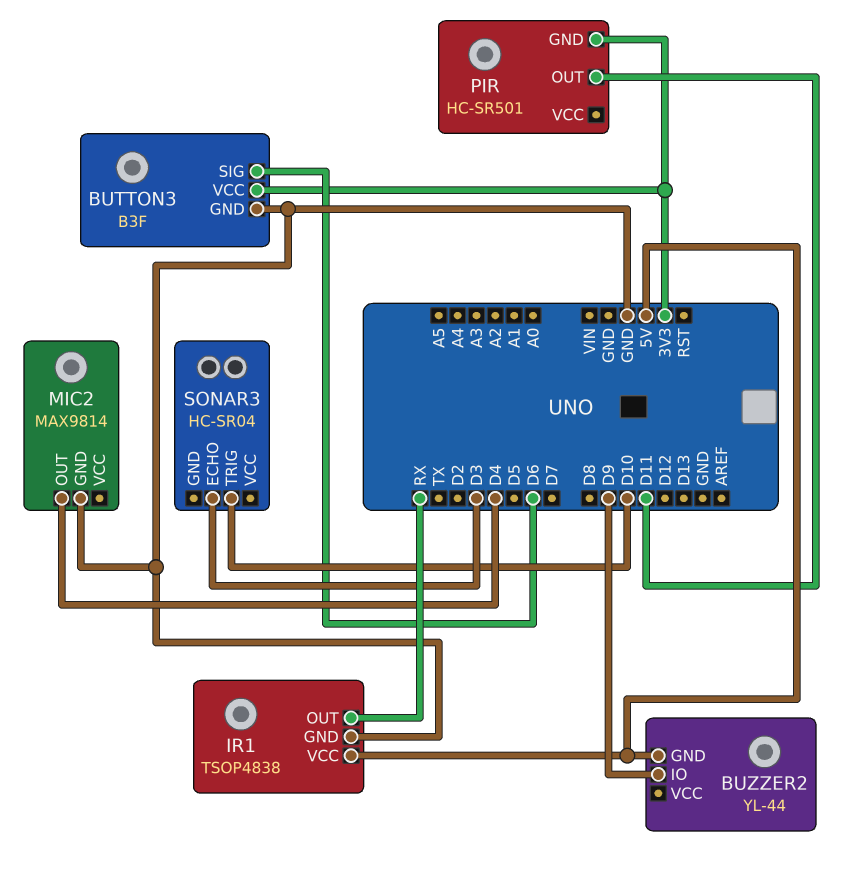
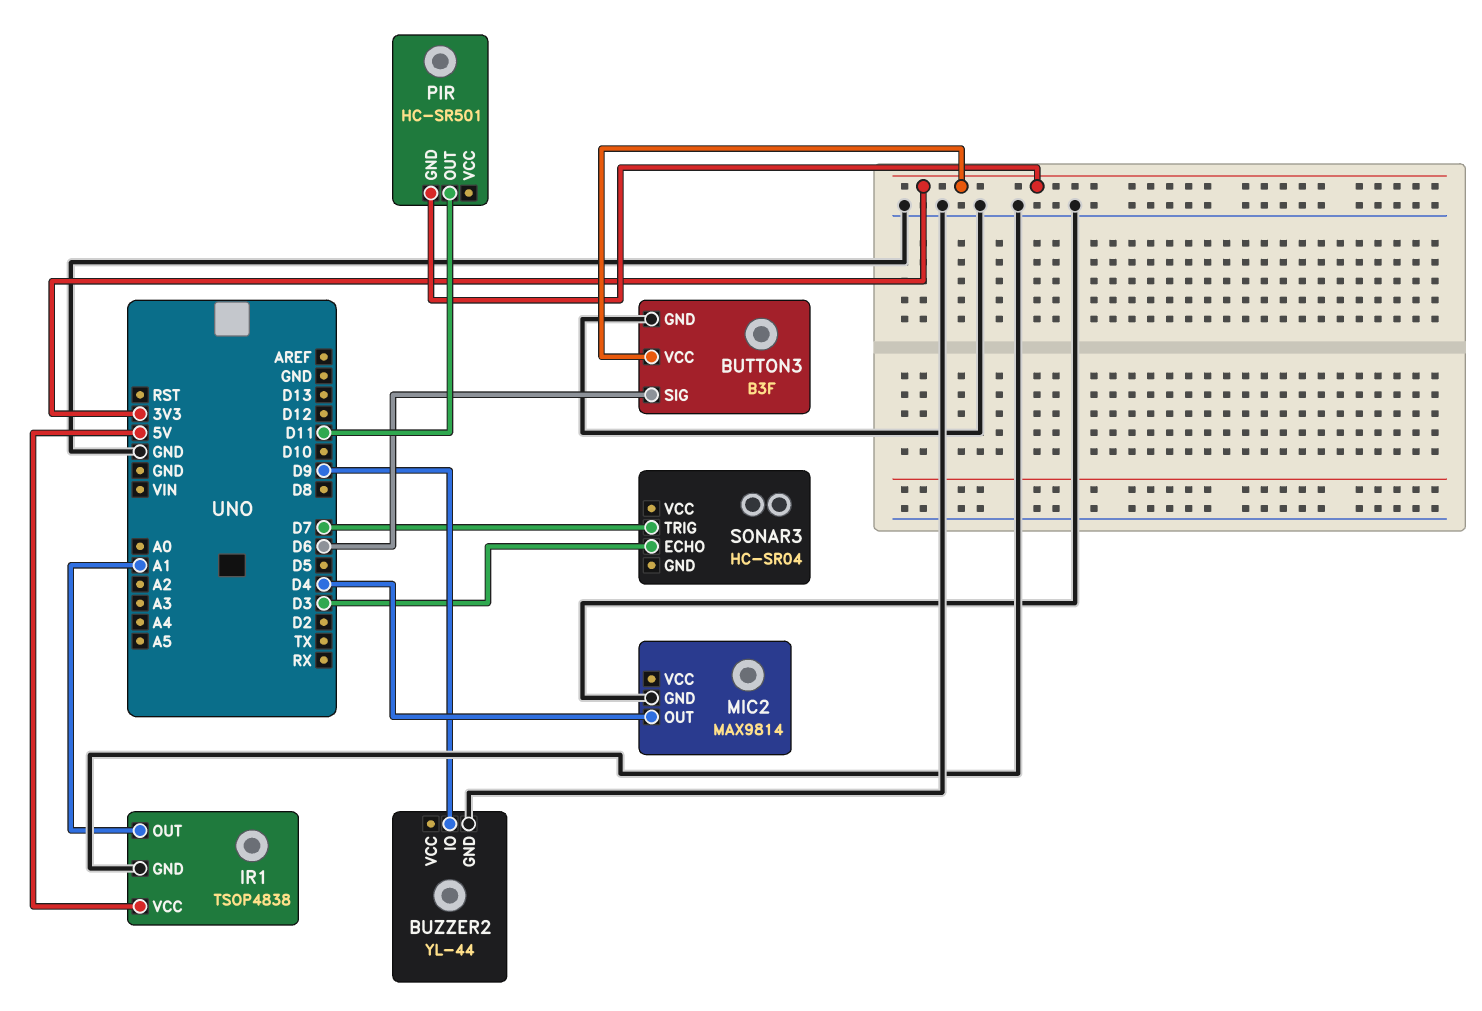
BUZZER2 pin GND: 5V -> GND
IR1 pin OUT: RX -> A1
SONAR3 pin TRIG: D10 -> D7

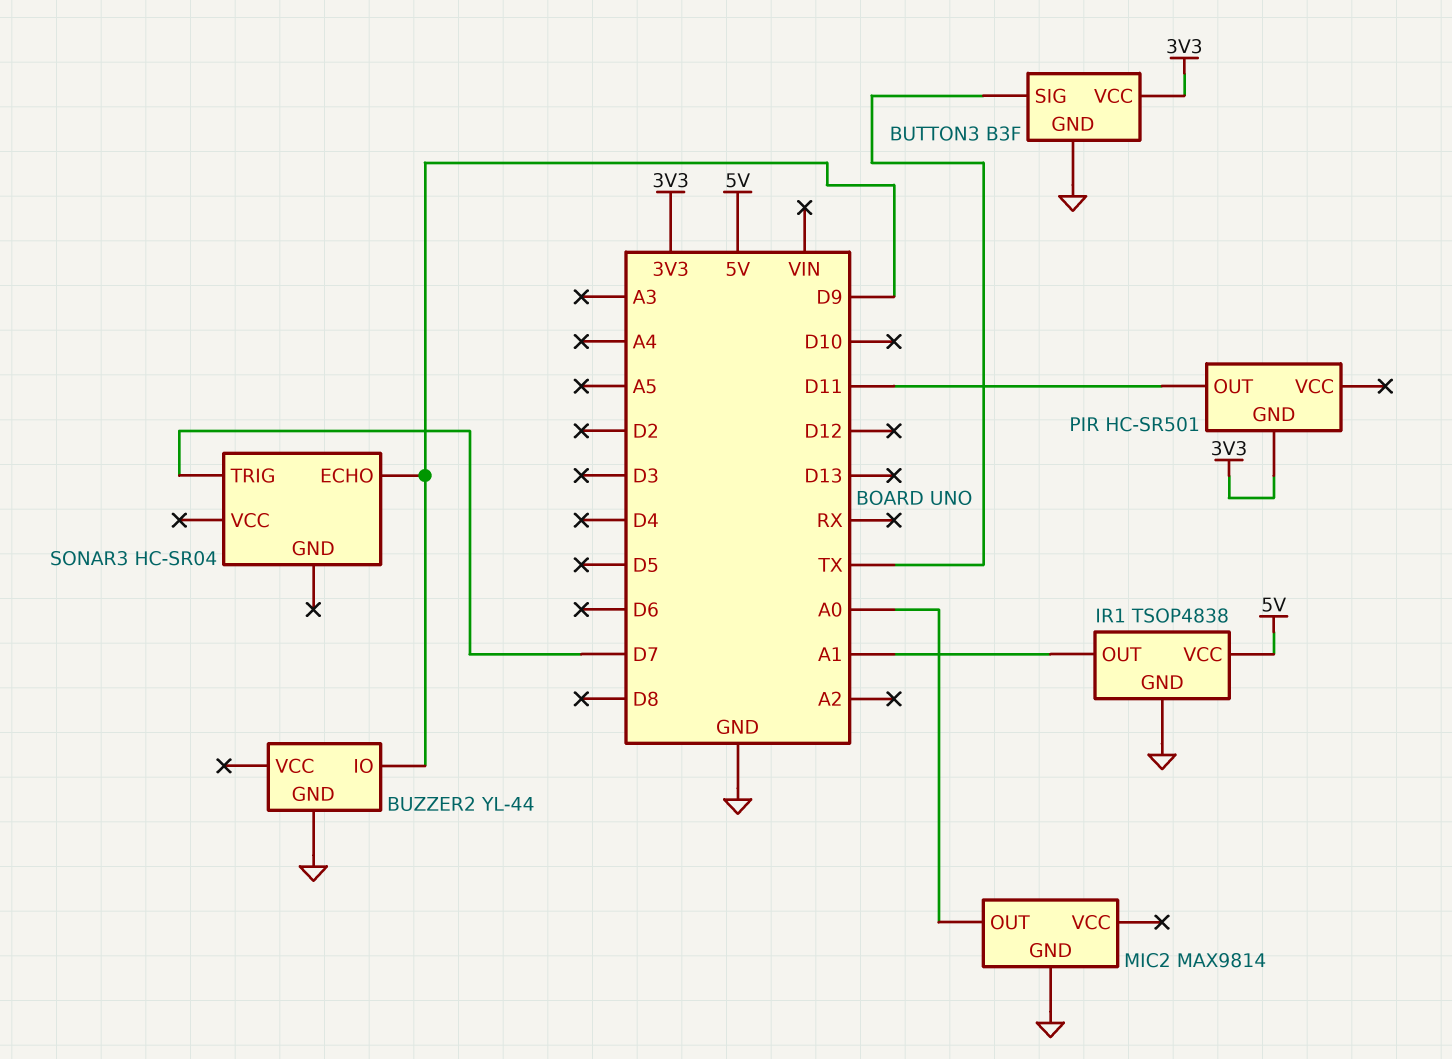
BUTTON3 pin SIG: D6 -> TX
MIC2 pin OUT: D4 -> A0
SONAR3 pin ECHO: D3 -> D9

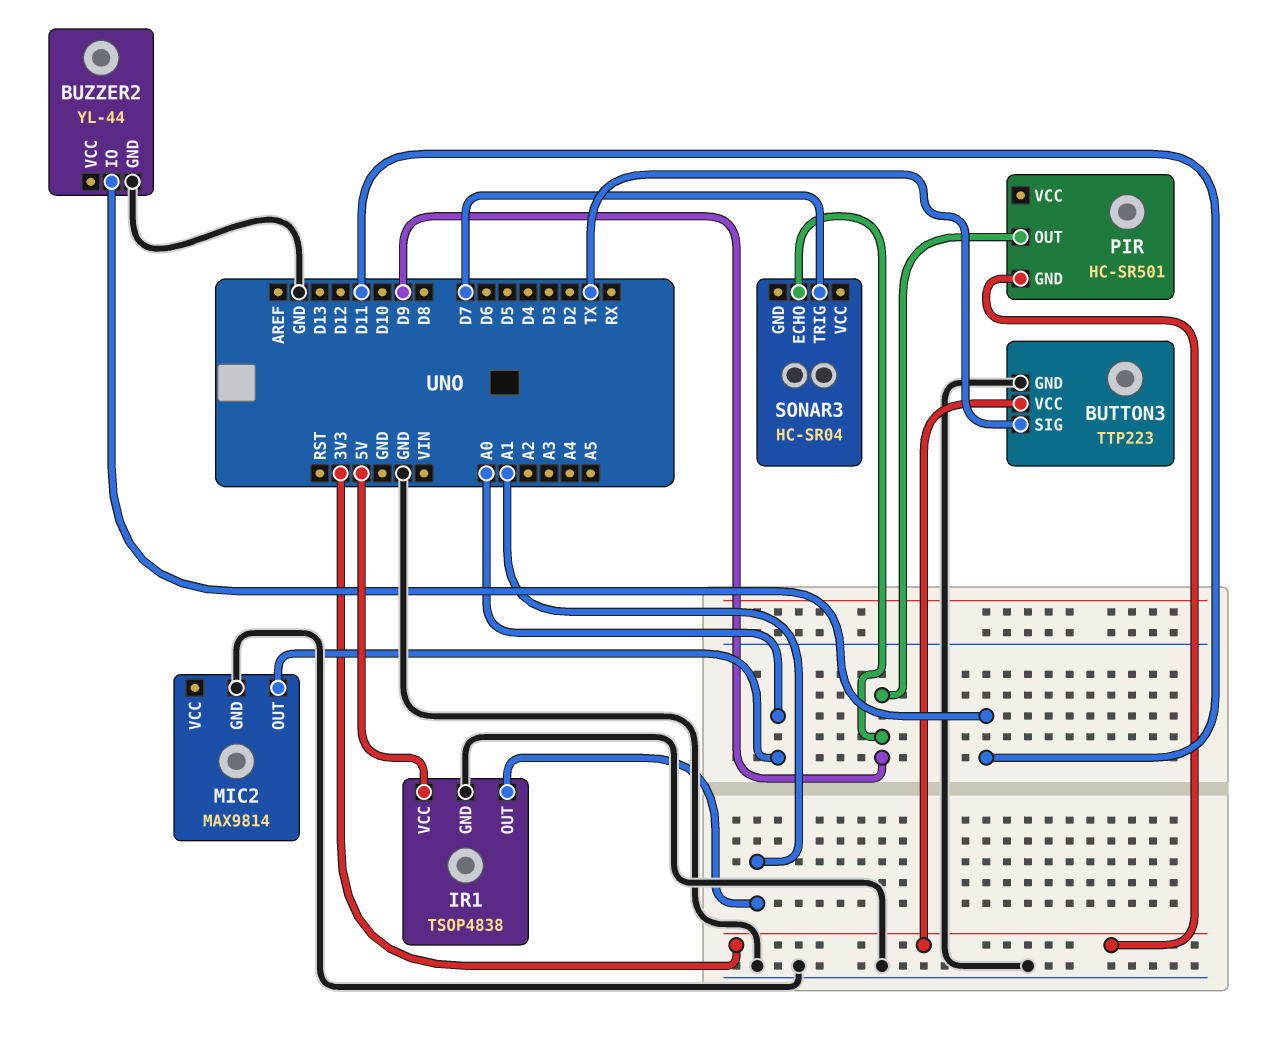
BUTTON3: B3F -> TTP223
BUZZER2 pin IO: D9 -> D11
PIR pin OUT: D11 -> D9

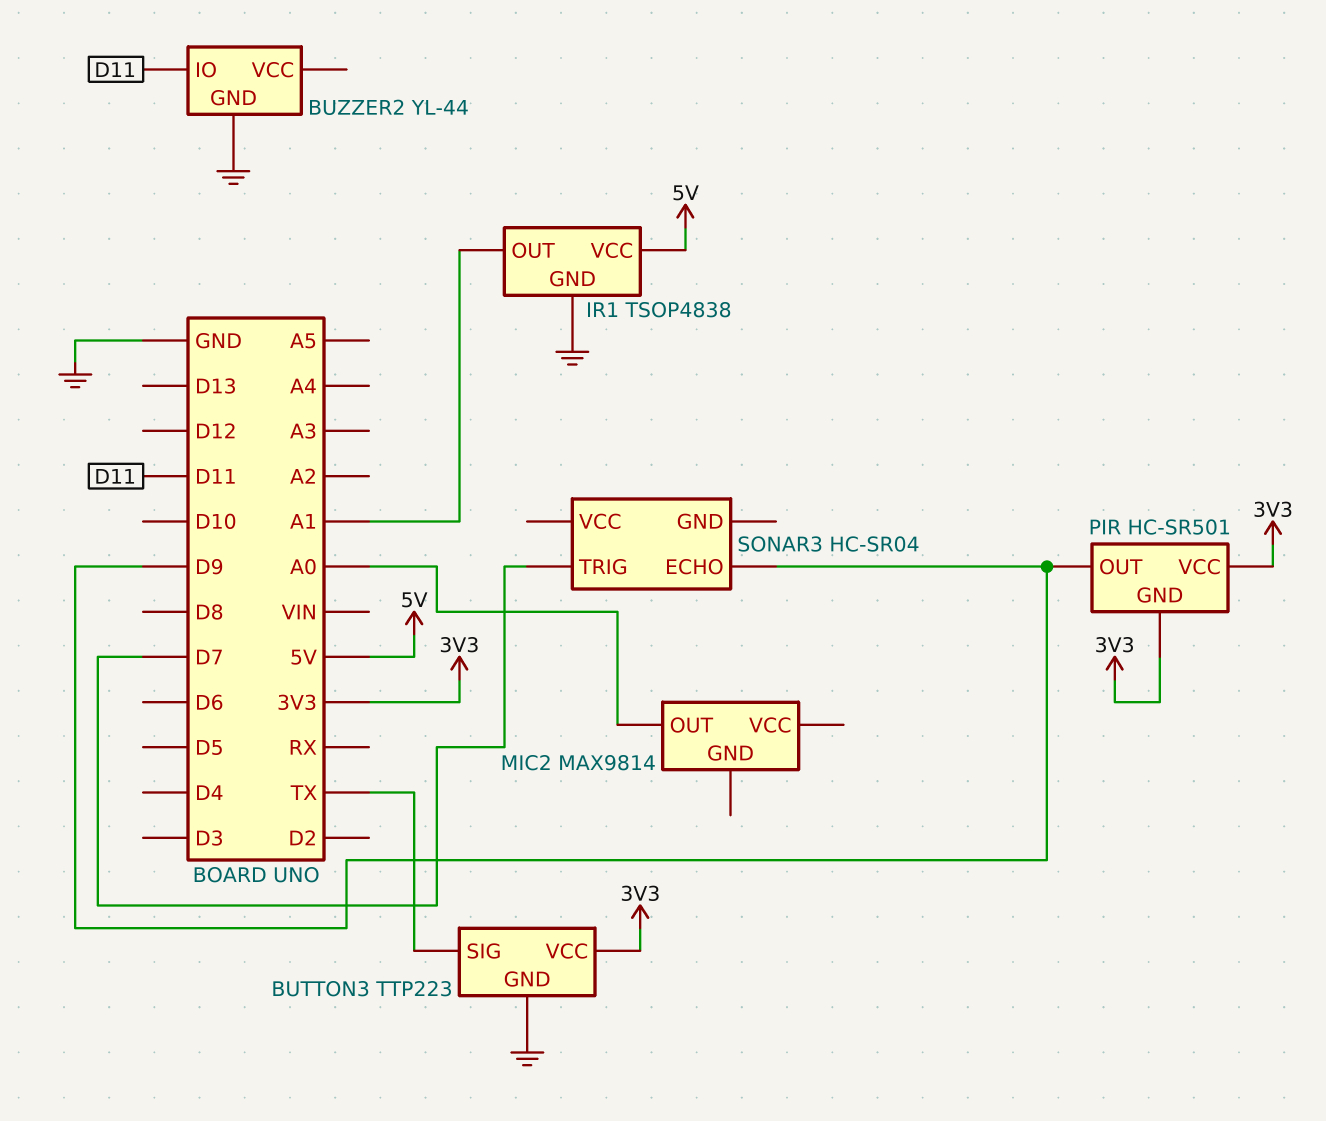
MIC2 pin GND: GND -> none
PIR pin VCC: none -> 3V3

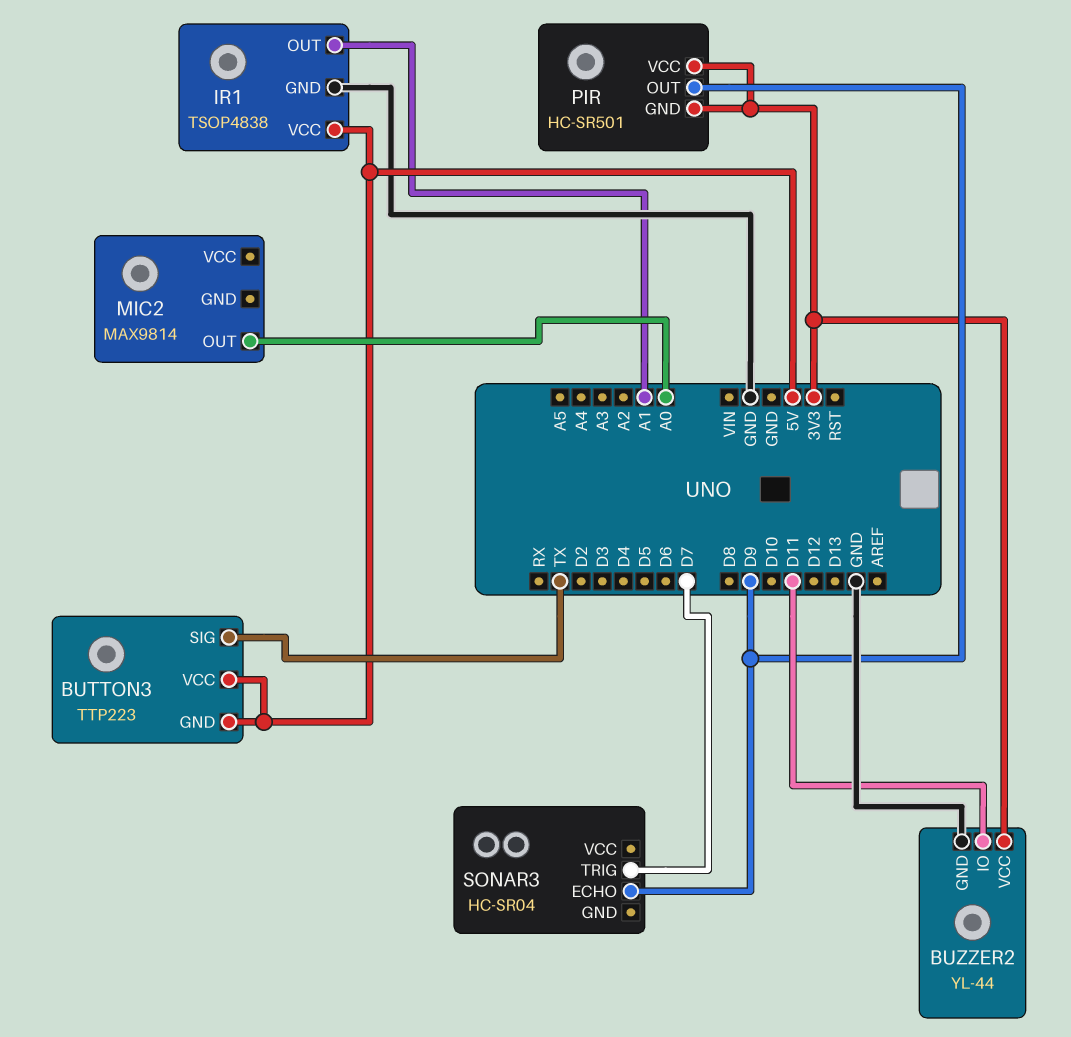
BUTTON3 pin GND: GND -> 5V
BUTTON3 pin VCC: 3V3 -> 5V
BUZZER2 pin VCC: none -> 3V3

